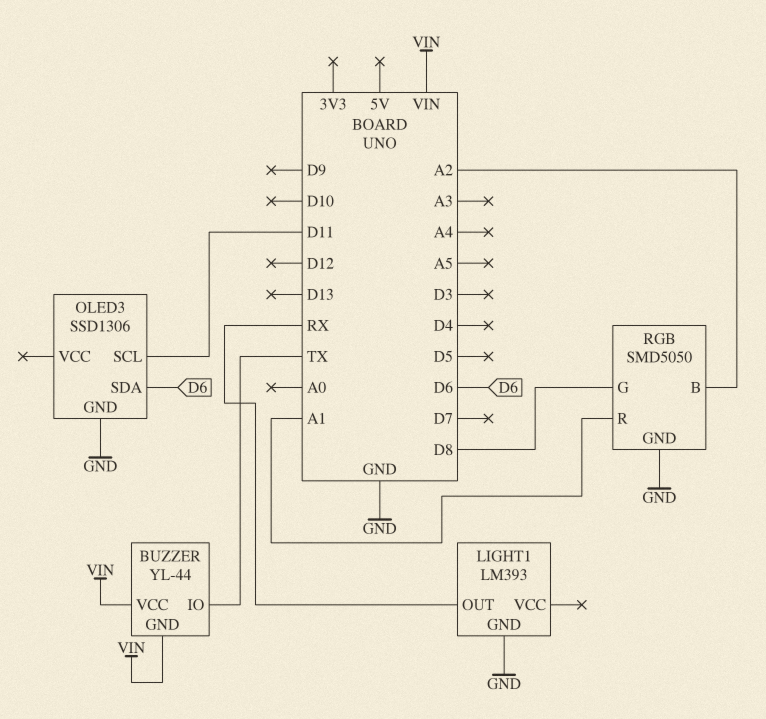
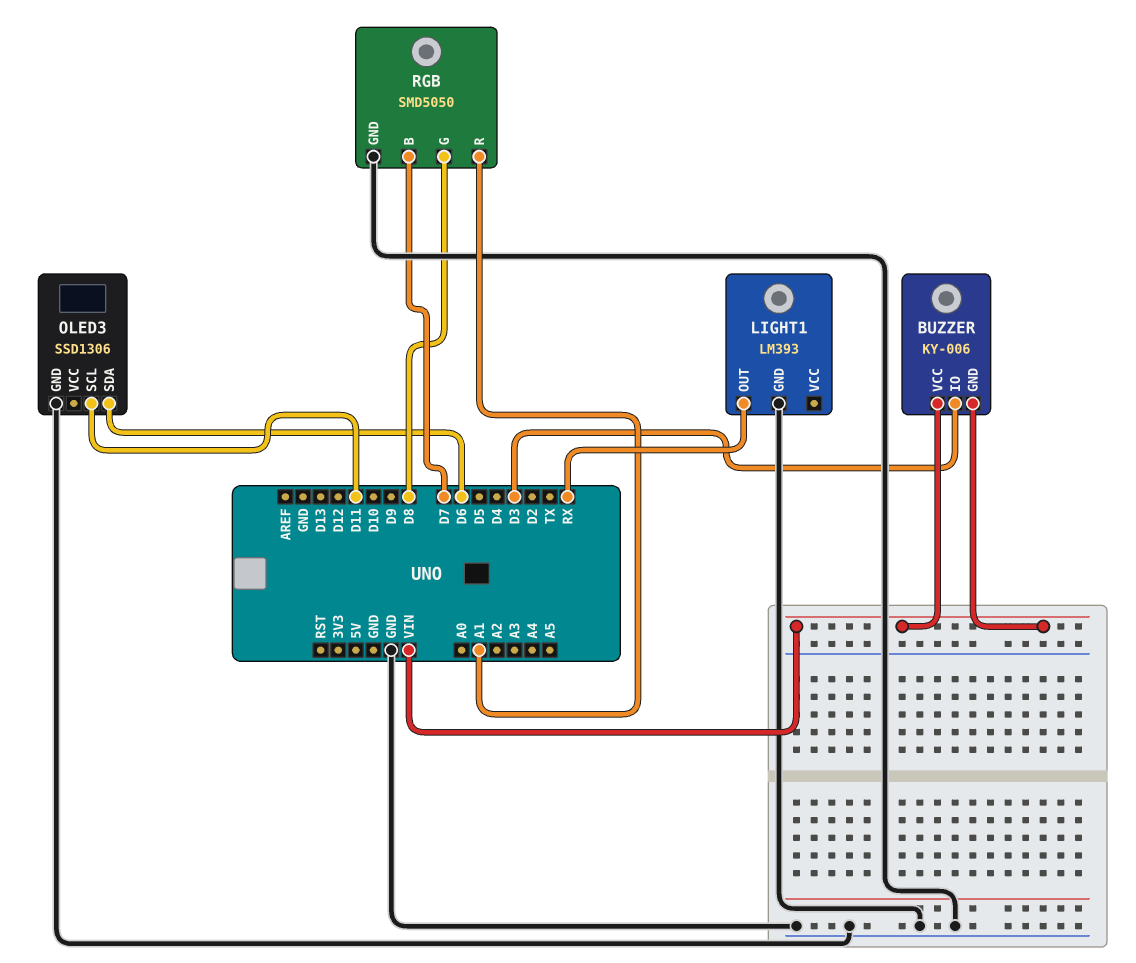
BUZZER: YL-44 -> KY-006
BUZZER pin IO: TX -> D3
RGB pin B: A2 -> D7

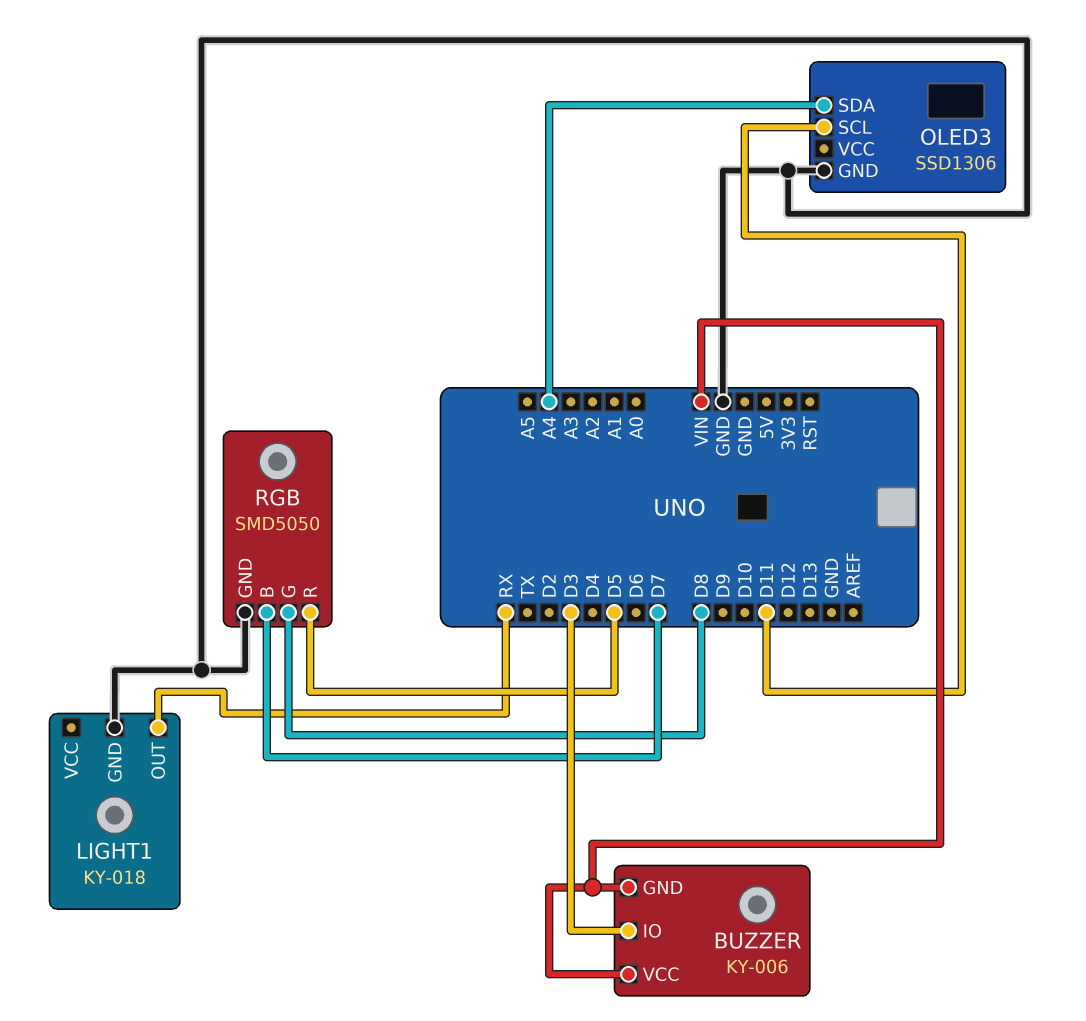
LIGHT1: LM393 -> KY-018
OLED3 pin SDA: D6 -> A4
RGB pin R: A1 -> D5

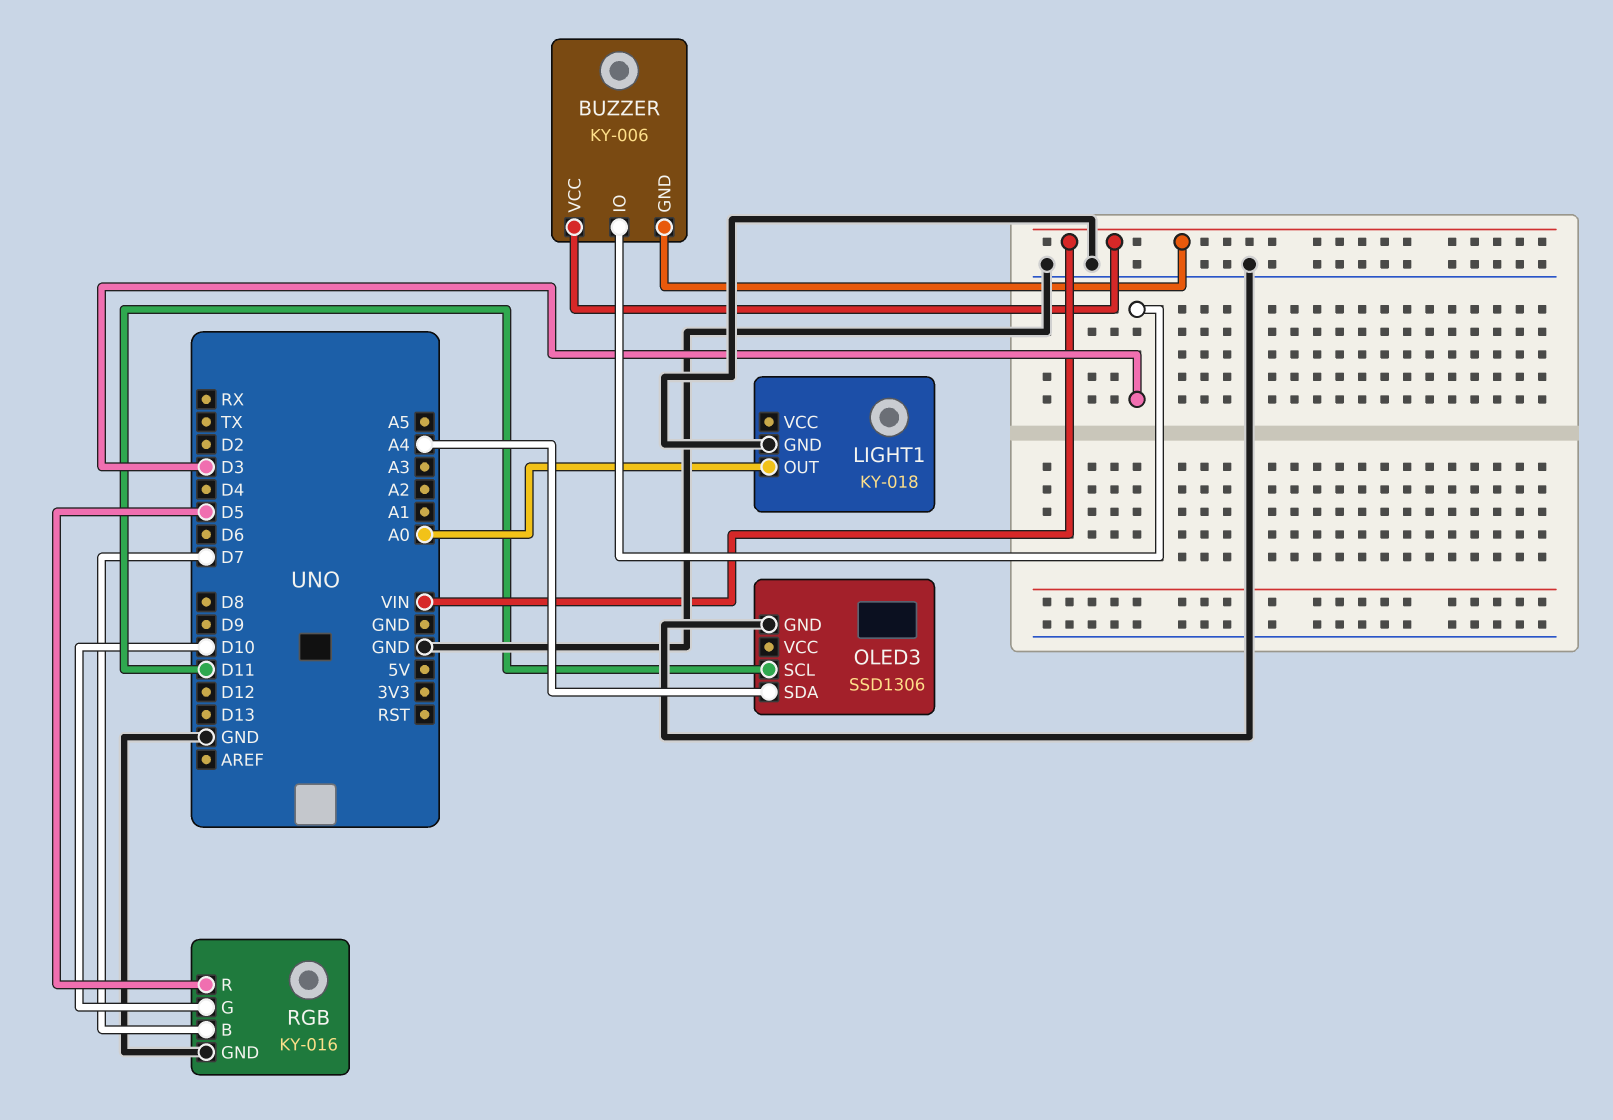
LIGHT1 pin OUT: RX -> A0
RGB: SMD5050 -> KY-016
RGB pin G: D8 -> D10

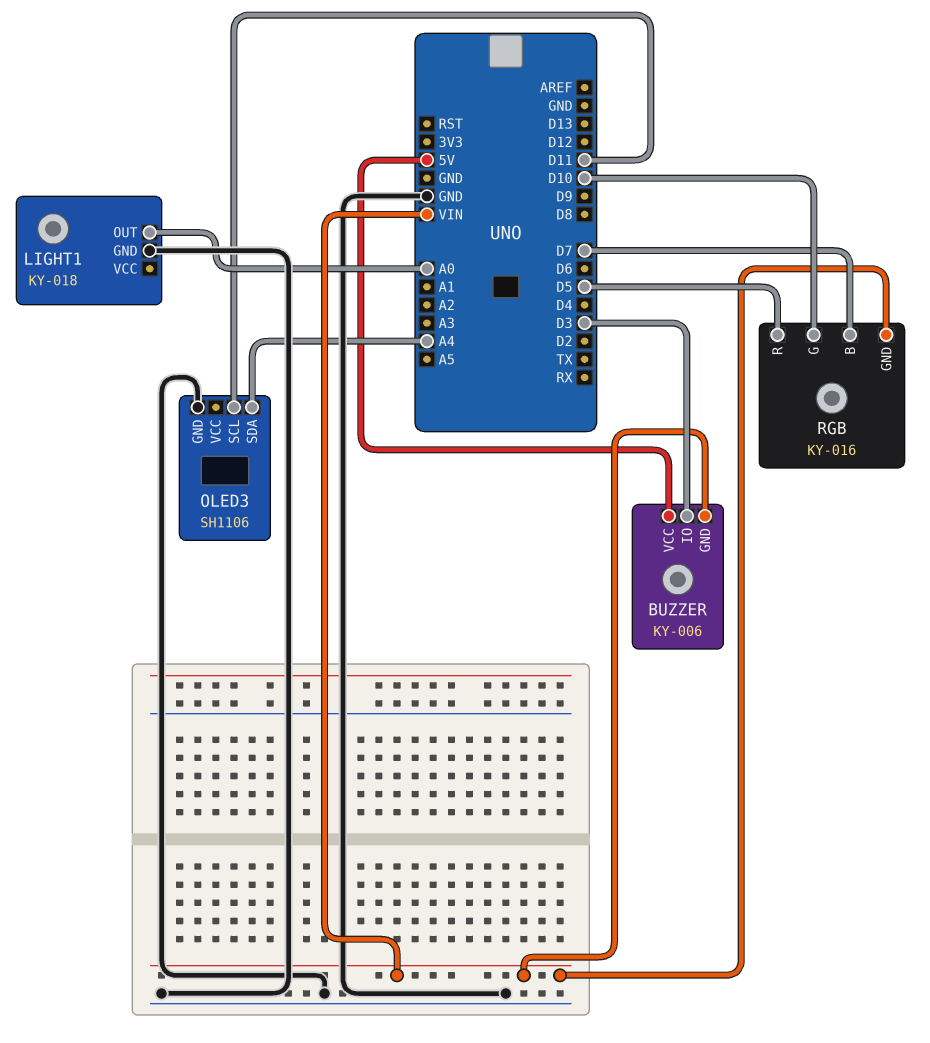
BUZZER pin VCC: VIN -> 5V
OLED3: SSD1306 -> SH1106
RGB pin GND: GND -> VIN

